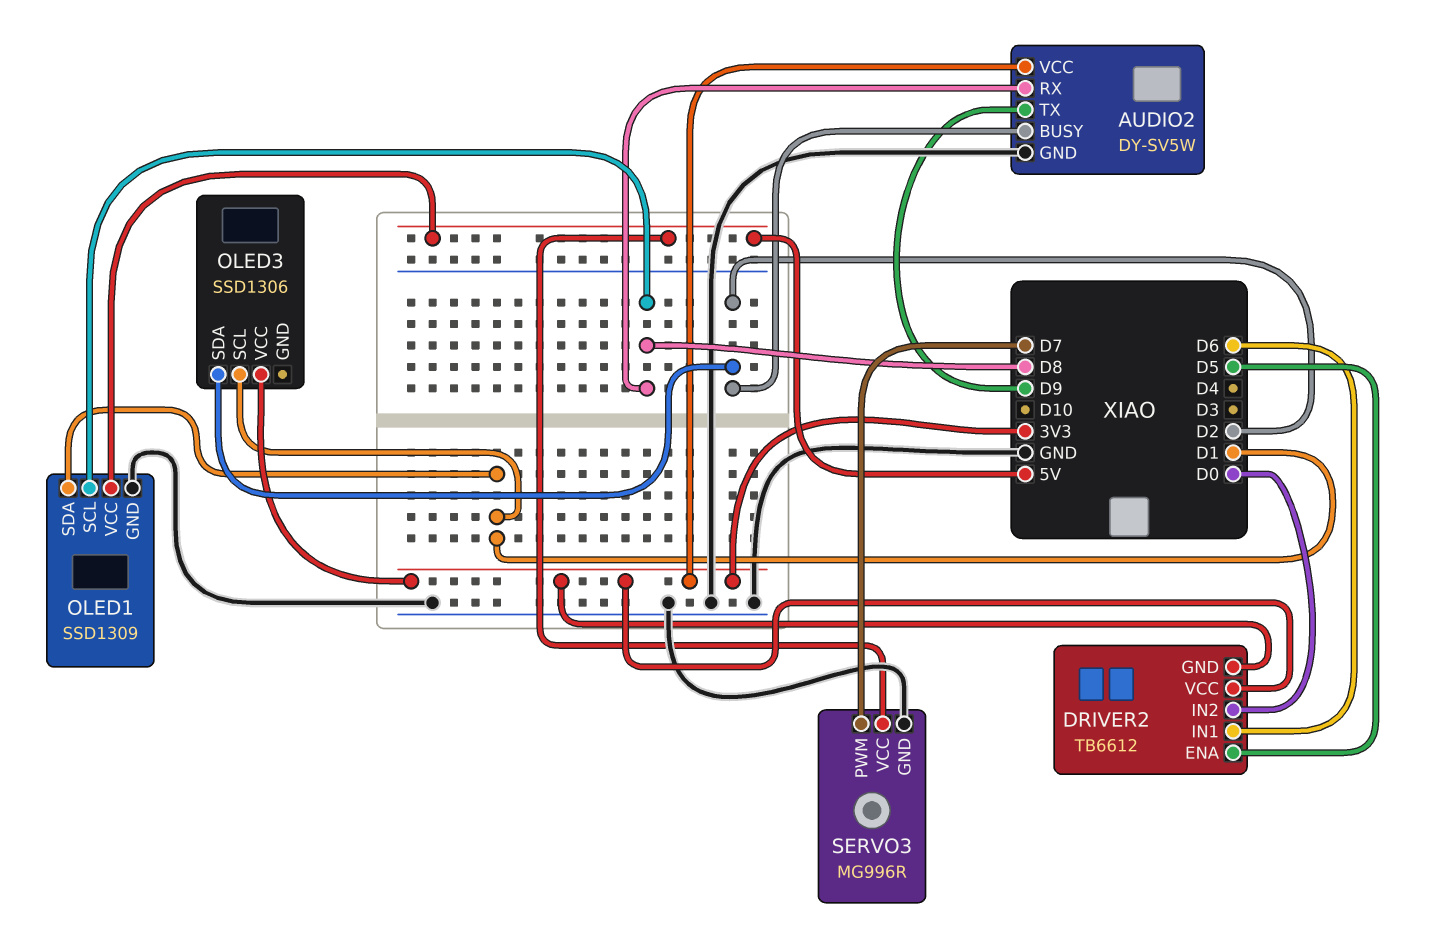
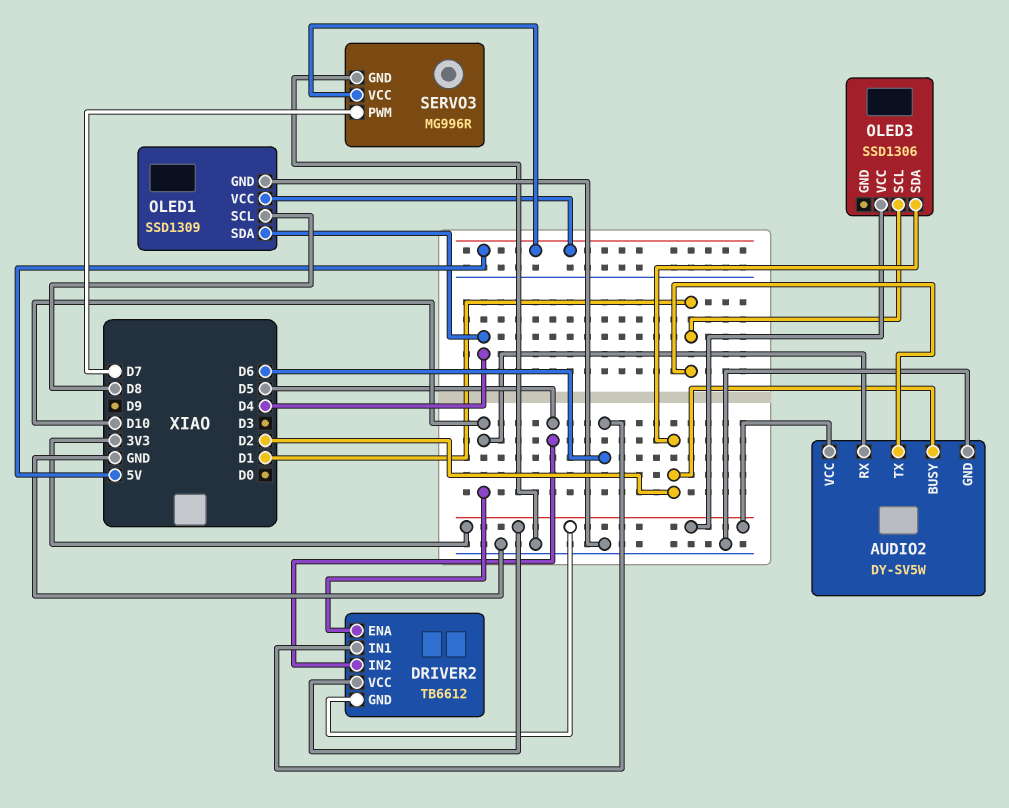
AUDIO2 pin RX: D8 -> D10
AUDIO2 pin TX: D9 -> D1
DRIVER2 pin ENA: D5 -> D10
DRIVER2 pin IN2: D0 -> D5
OLED1 pin SDA: D1 -> D4

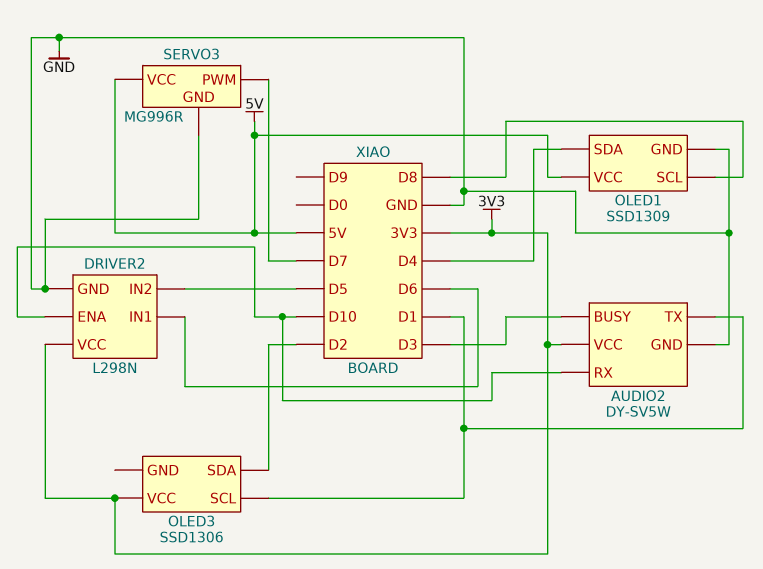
AUDIO2 pin BUSY: D2 -> D3
DRIVER2: TB6612 -> L298N
DRIVER2 pin GND: 3V3 -> GND

